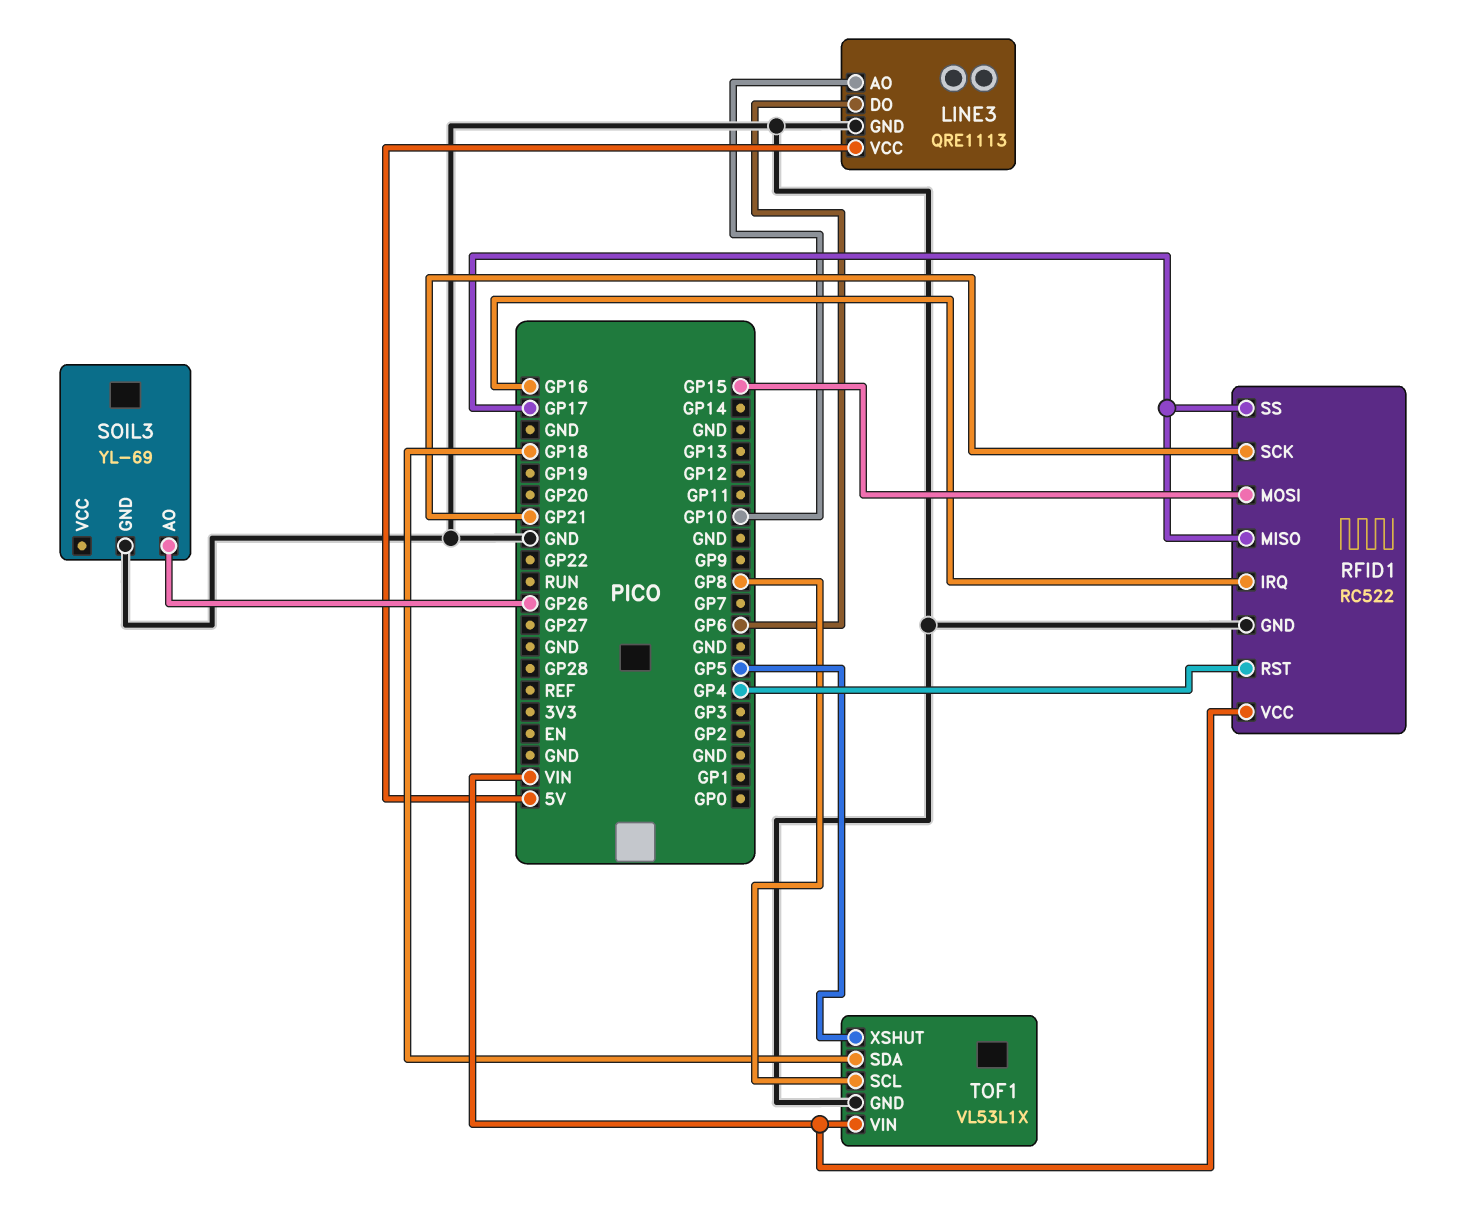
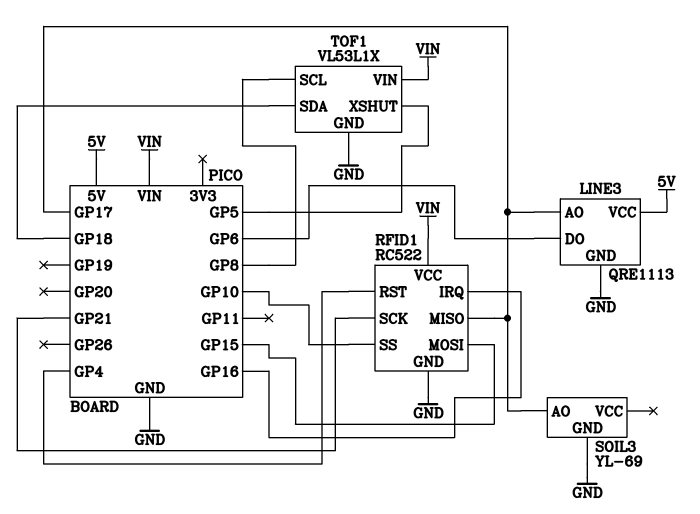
LINE3 pin AO: GP10 -> GP17
RFID1 pin SS: GP17 -> GP10
SOIL3 pin AO: GP26 -> GP17

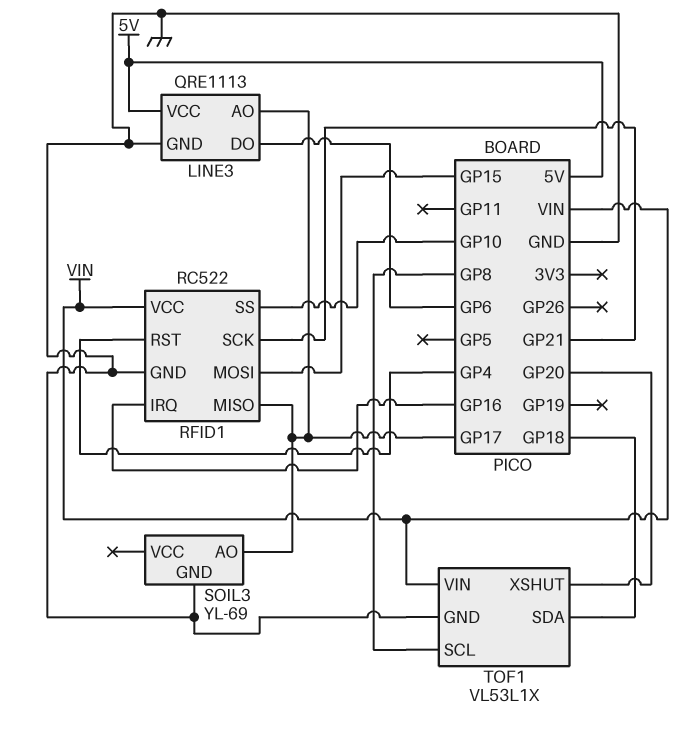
TOF1 pin XSHUT: GP5 -> GP20

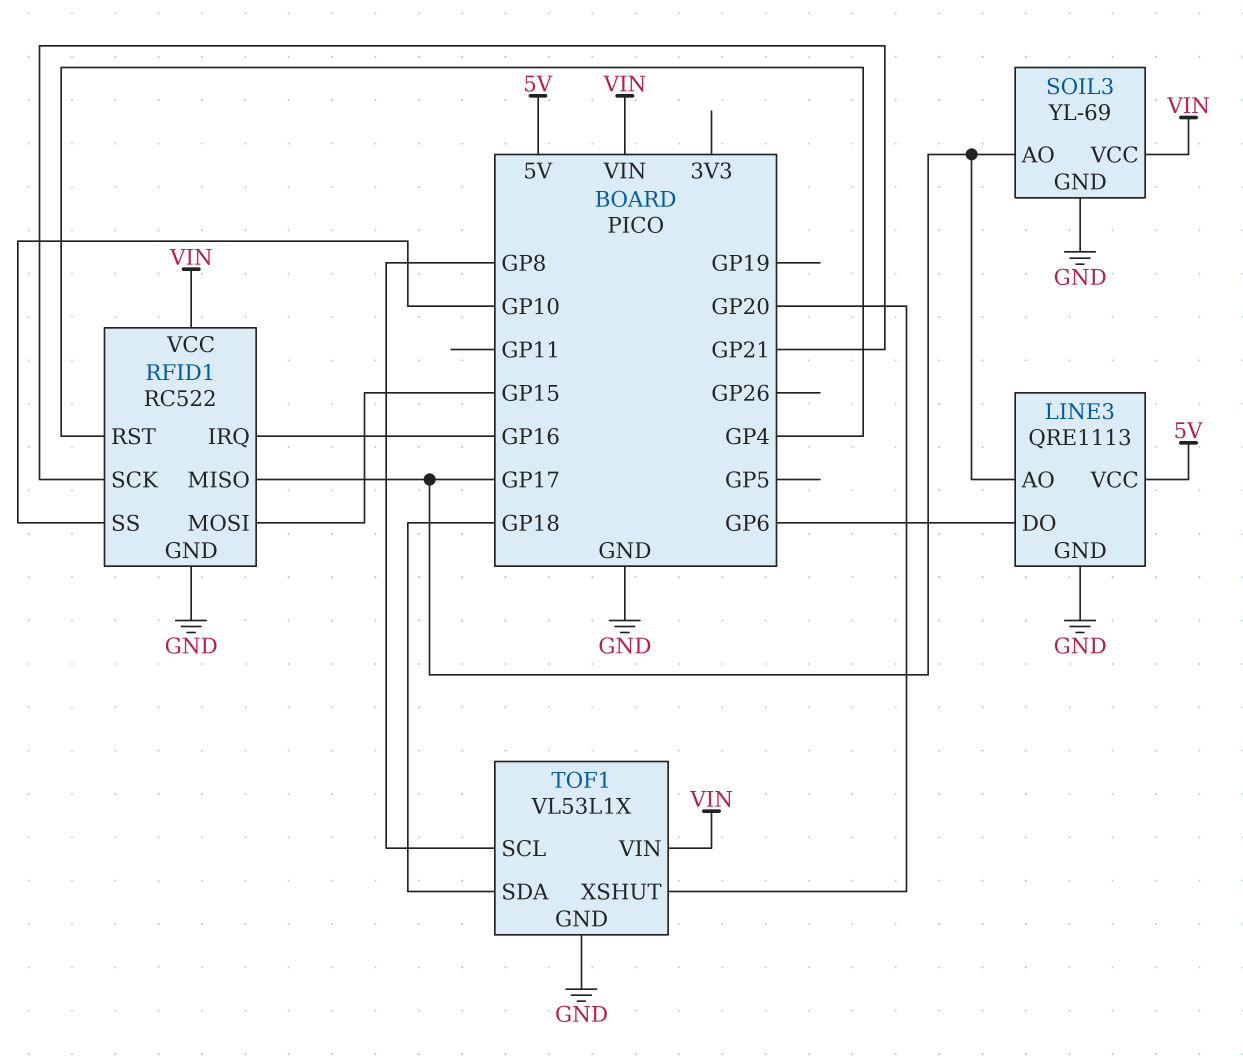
SOIL3 pin VCC: none -> VIN

